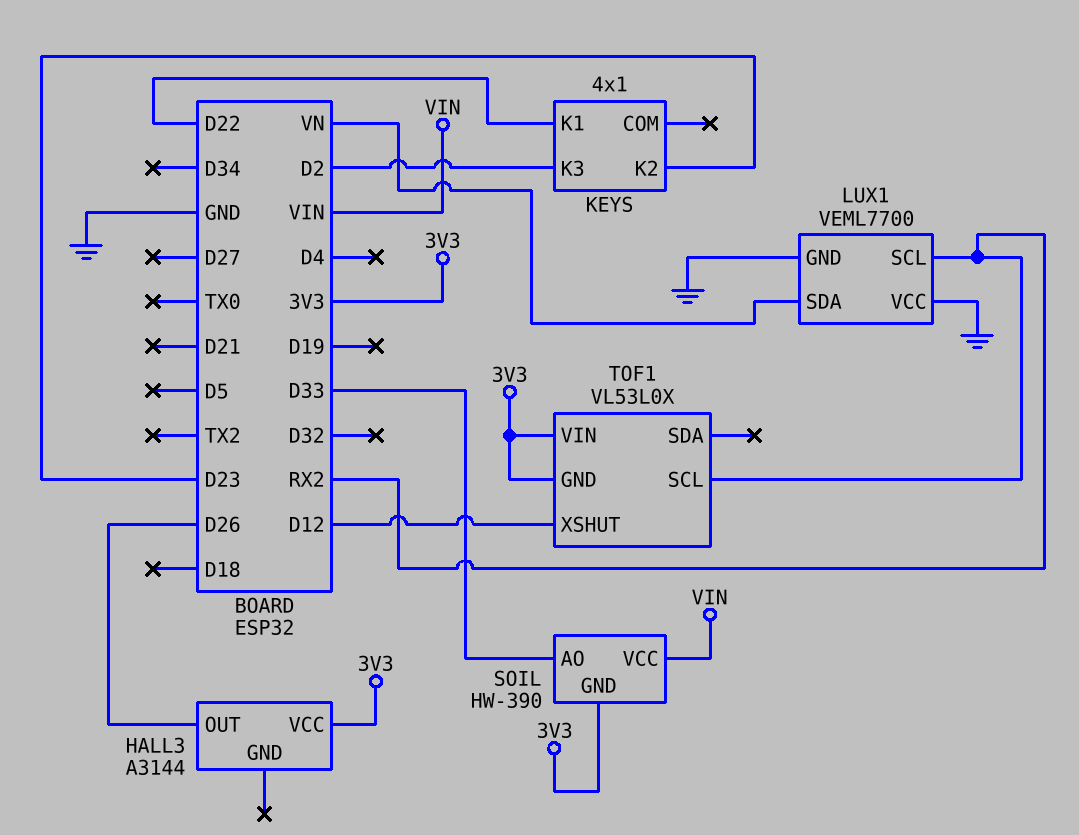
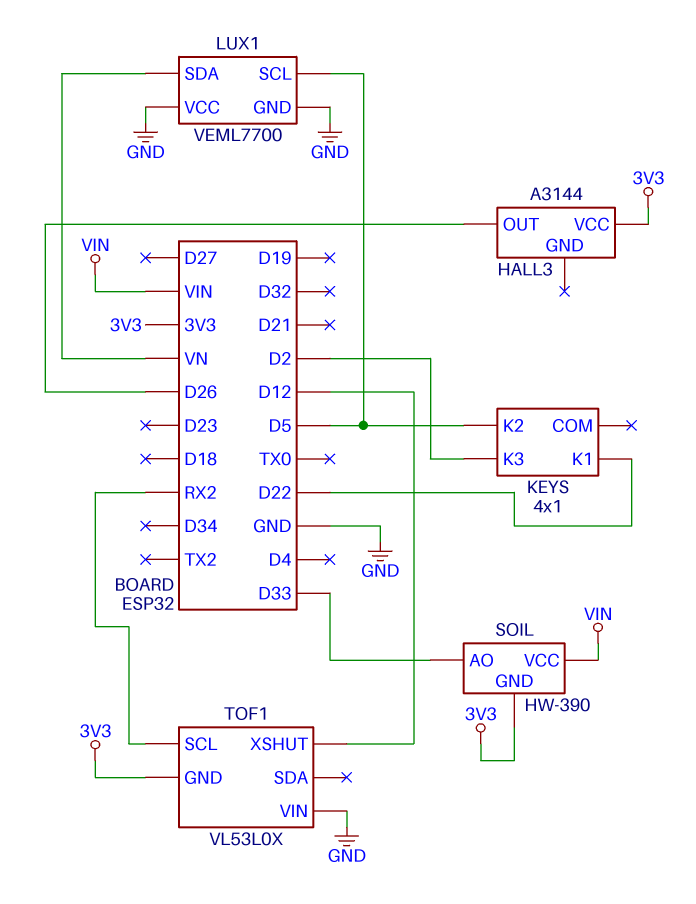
KEYS pin K2: D23 -> D5
LUX1 pin SCL: RX2 -> D5
TOF1 pin VIN: 3V3 -> GND

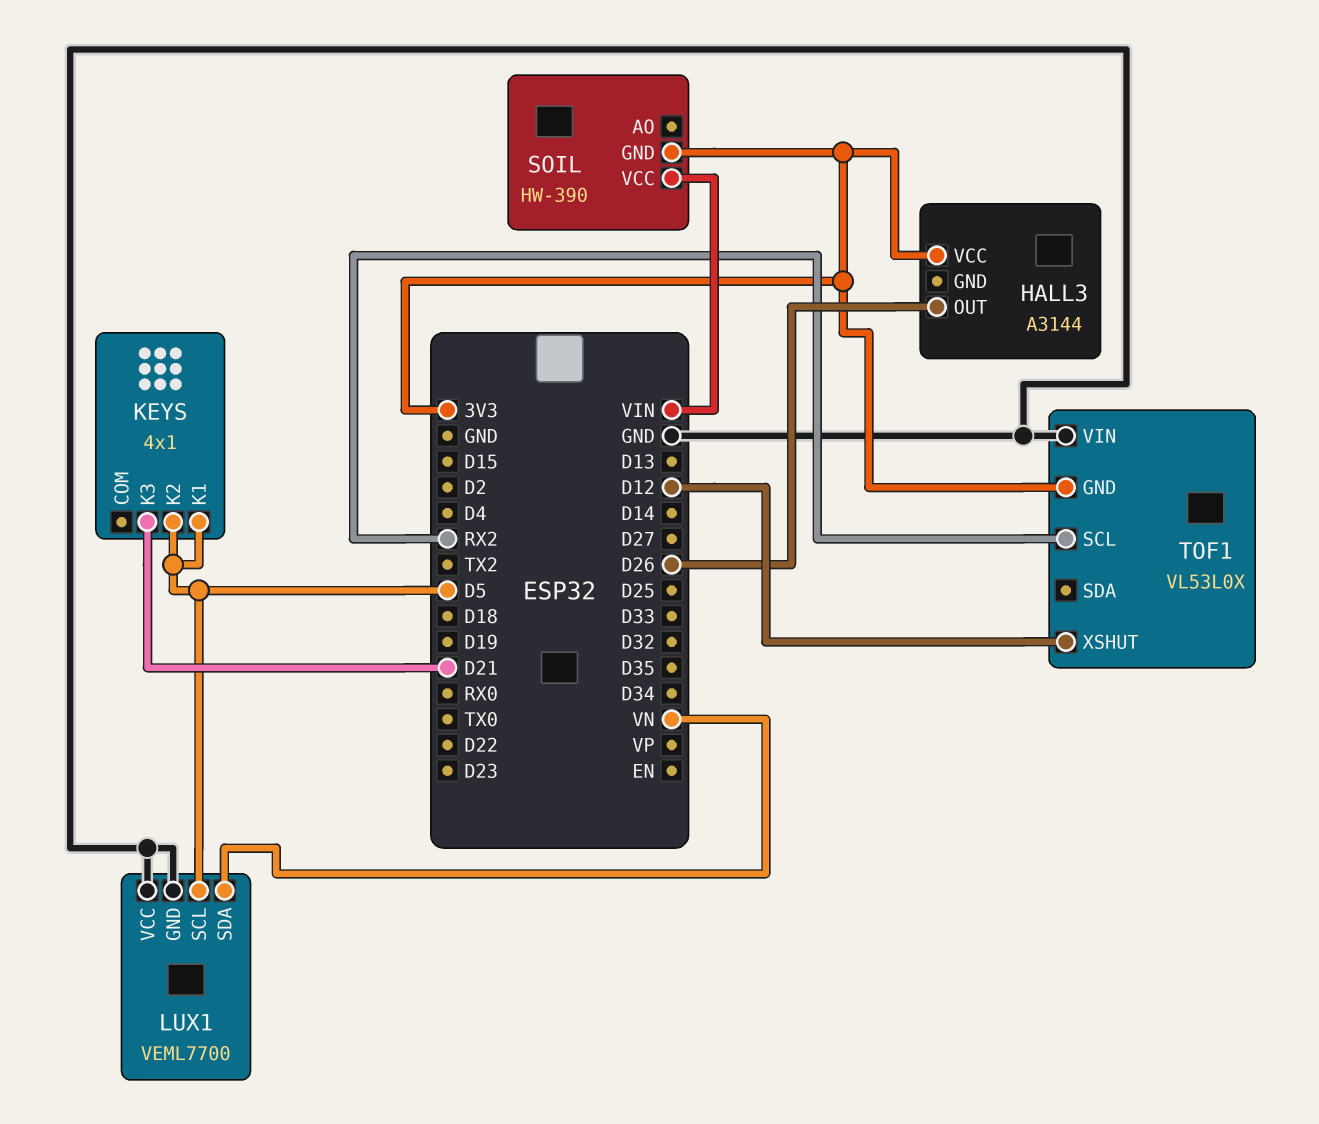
KEYS pin K1: D22 -> D5
KEYS pin K3: D2 -> D21
SOIL pin AO: D33 -> none

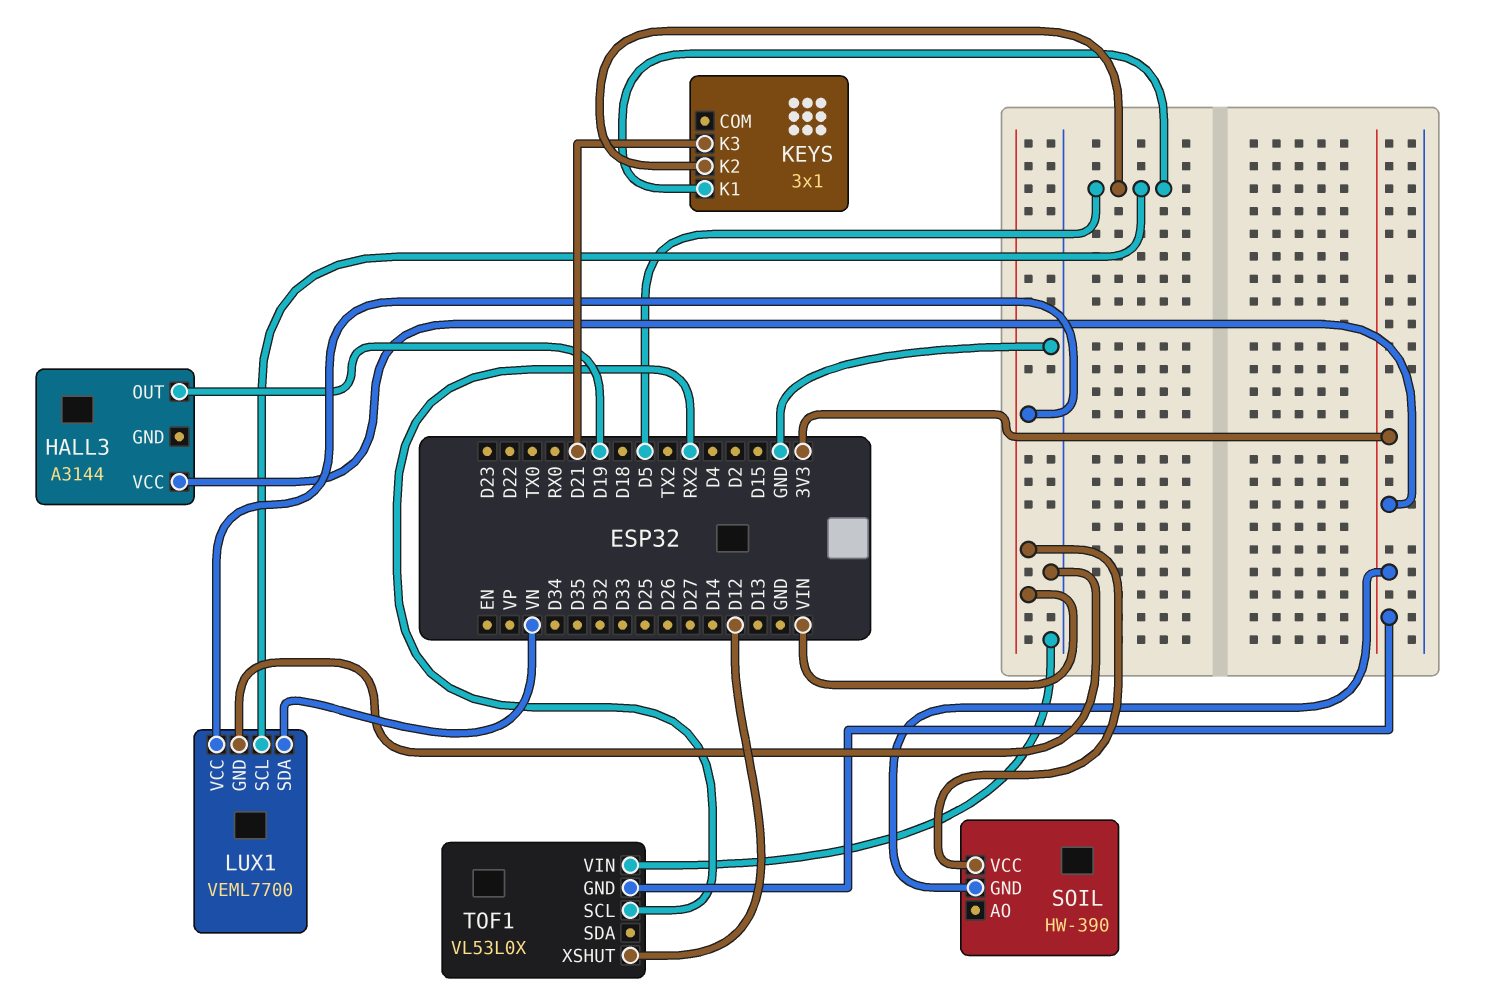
HALL3 pin OUT: D26 -> D19
KEYS: 4x1 -> 3x1
LUX1 pin VCC: GND -> VIN

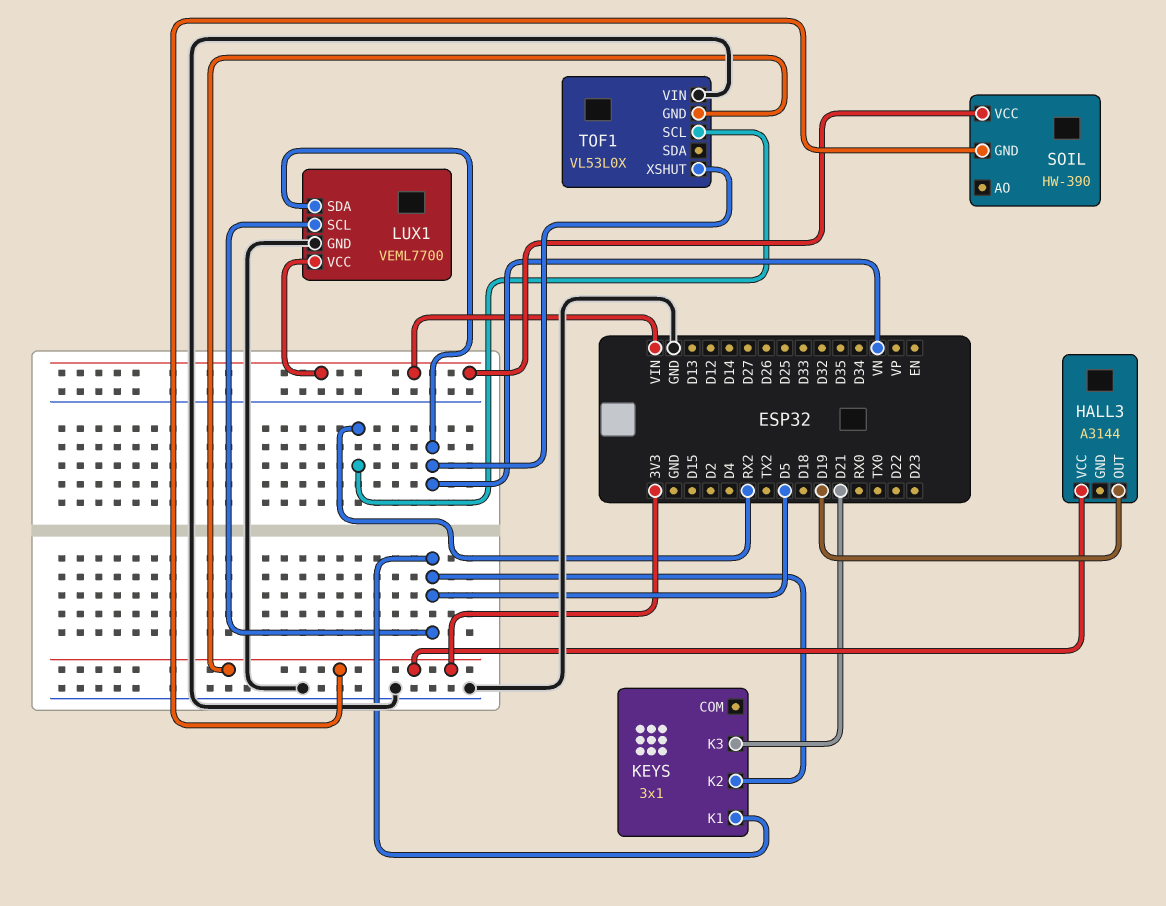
TOF1 pin XSHUT: D12 -> VN

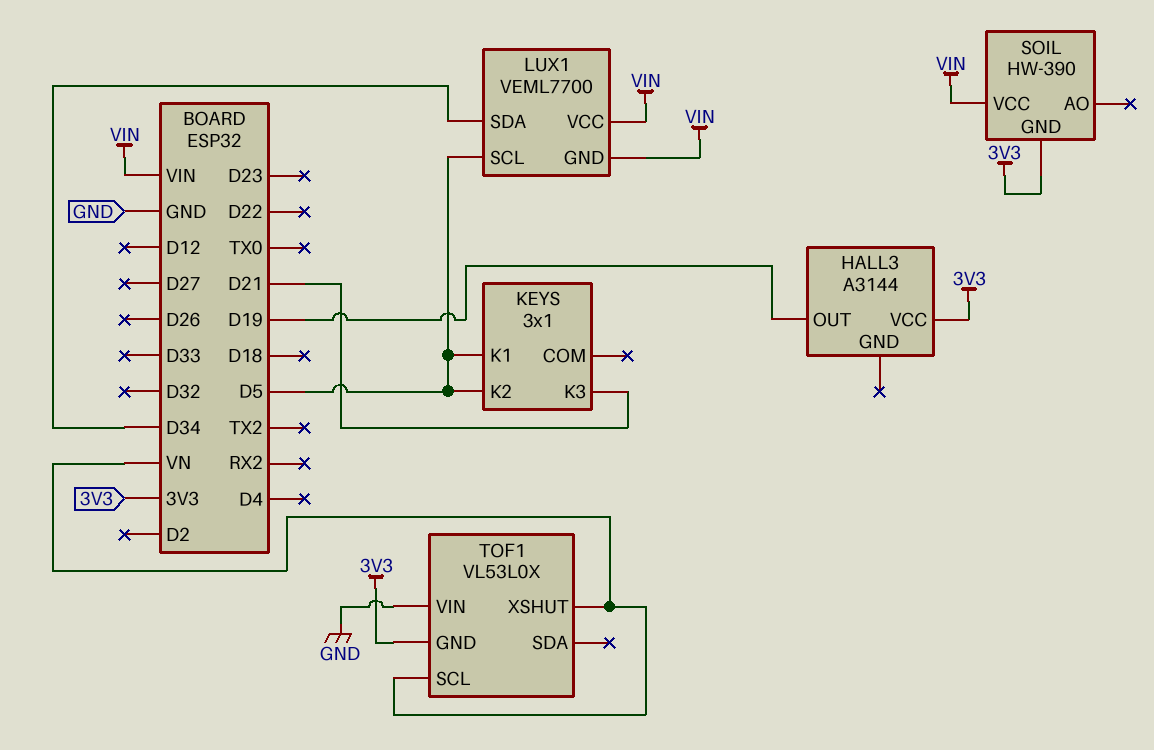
LUX1 pin GND: GND -> VIN
LUX1 pin SDA: VN -> D34
TOF1 pin SCL: RX2 -> VN

